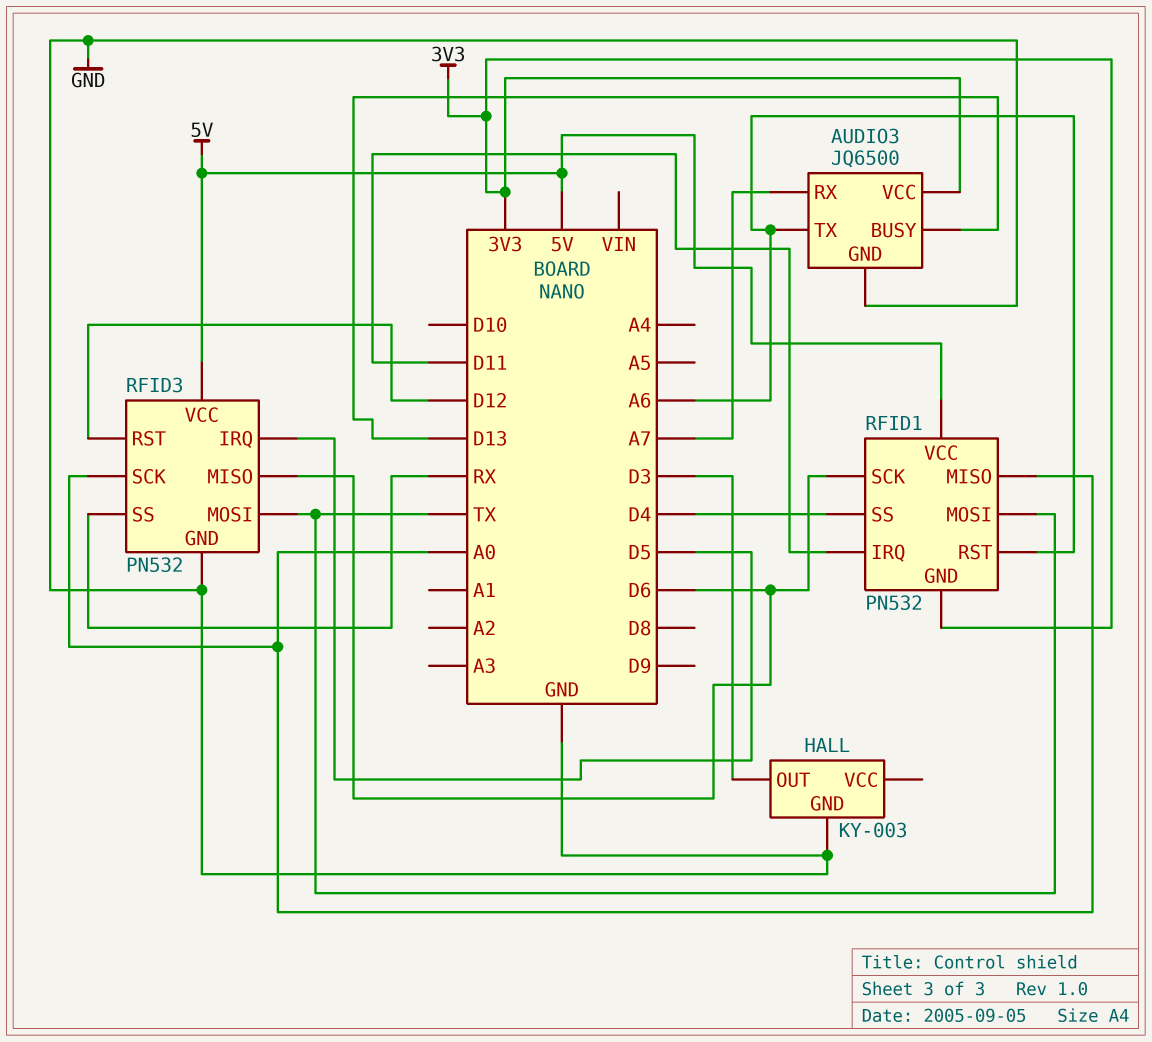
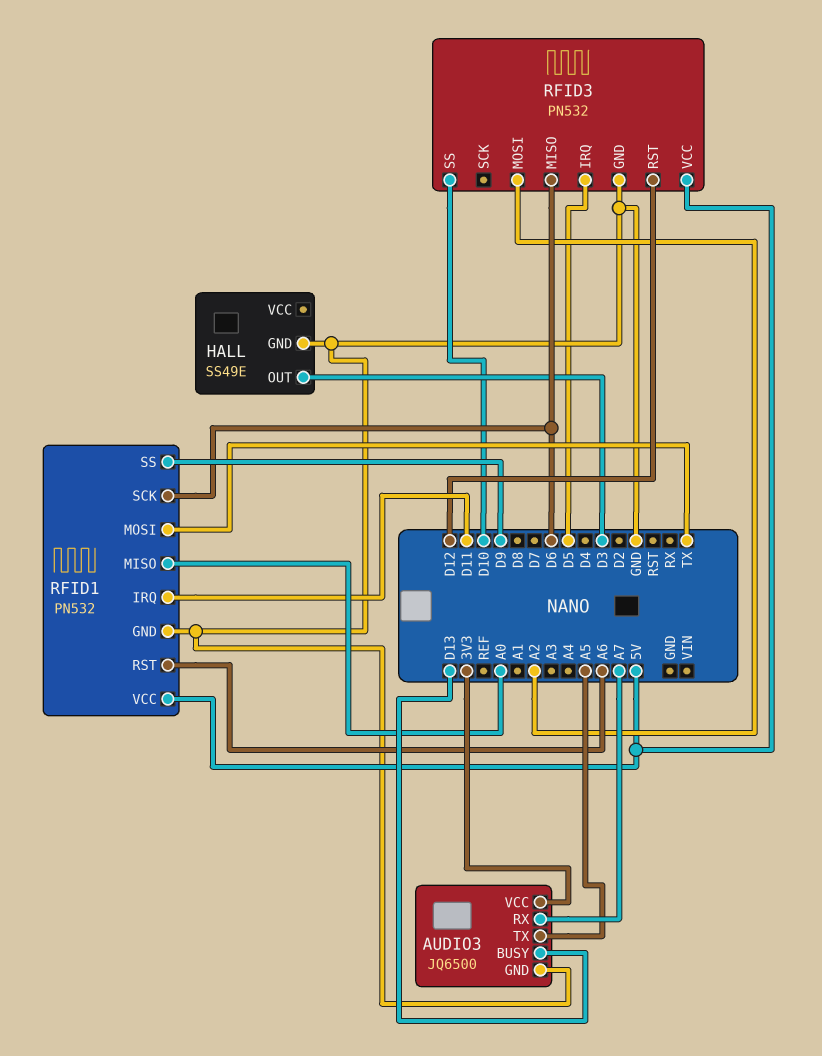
AUDIO3 pin TX: A6 -> A5
HALL: KY-003 -> SS49E
RFID1 pin GND: 3V3 -> GND
RFID1 pin SS: D4 -> D9
RFID3 pin MOSI: TX -> A2
RFID3 pin SCK: A0 -> none
RFID3 pin SS: RX -> D10

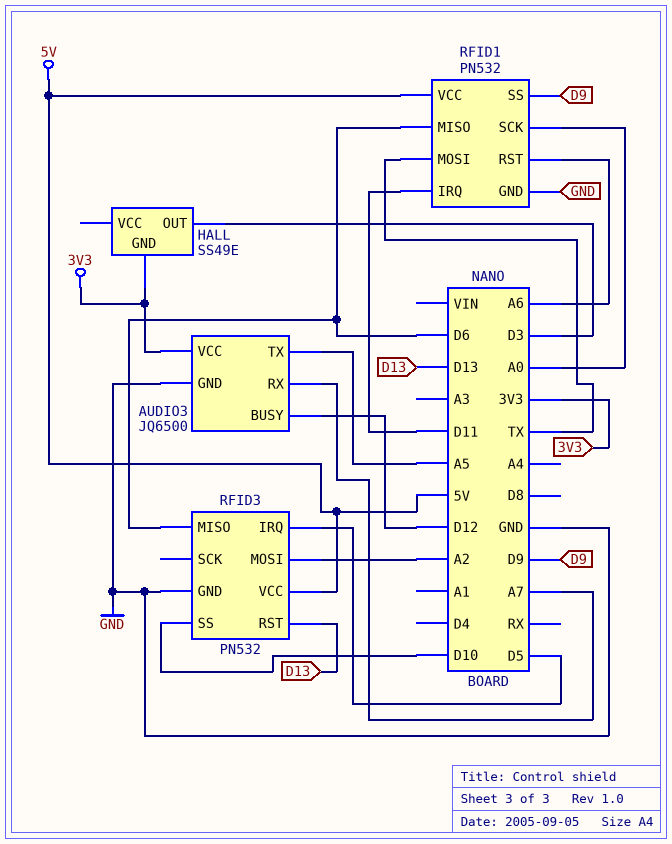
AUDIO3 pin BUSY: D13 -> D12
HALL pin GND: GND -> 3V3
RFID1 pin MISO: A0 -> D6
RFID1 pin SCK: D6 -> A0
RFID3 pin RST: D12 -> D13

